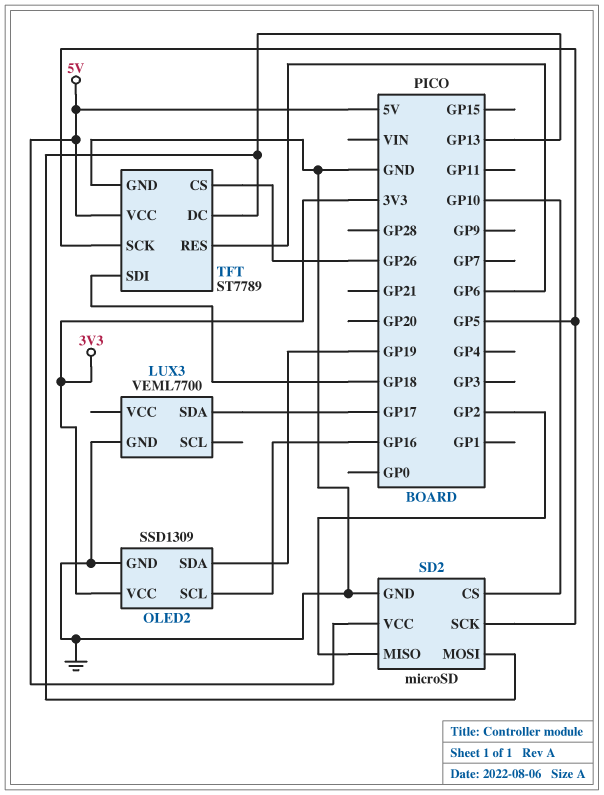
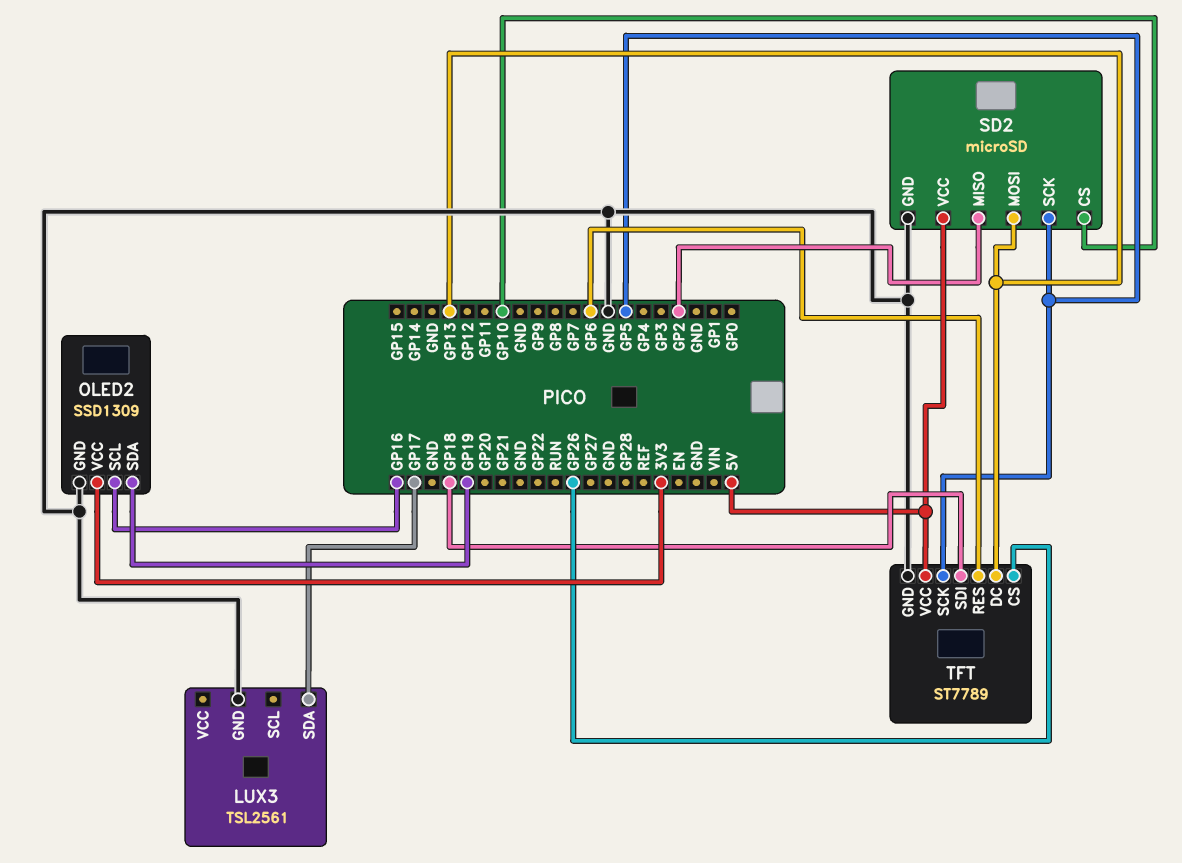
LUX3: VEML7700 -> TSL2561

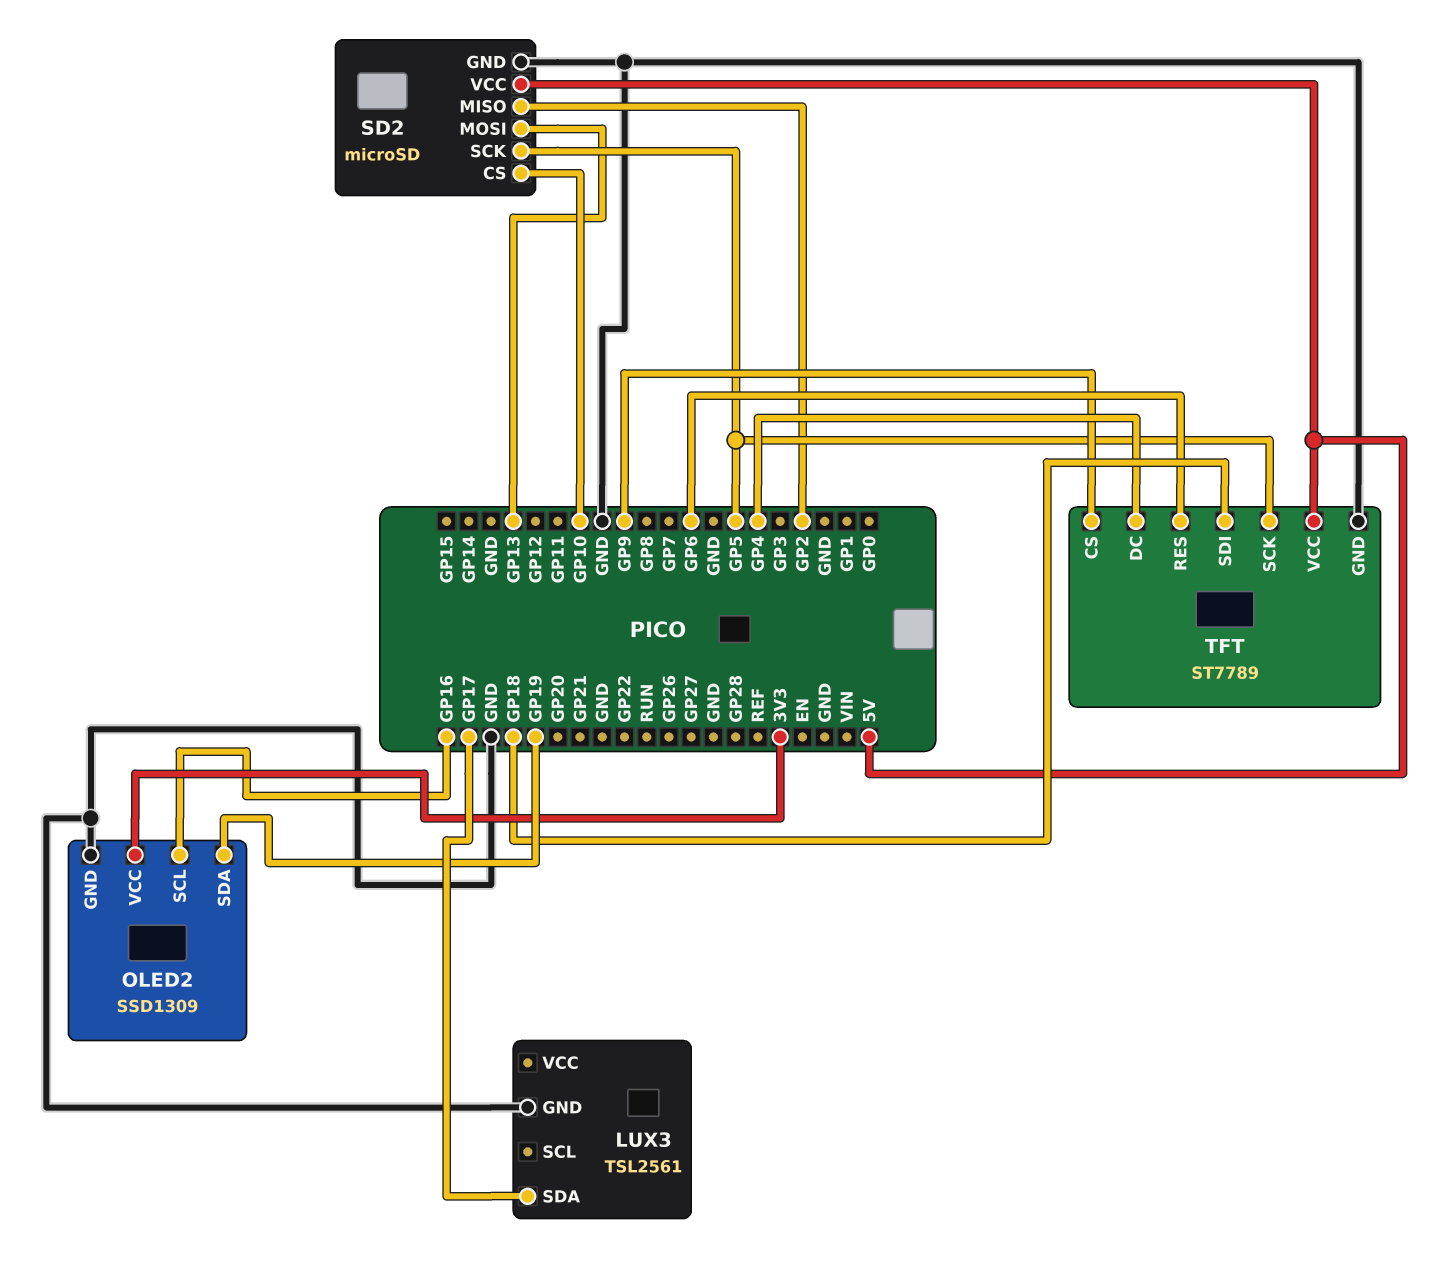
TFT pin CS: GP26 -> GP9
TFT pin DC: GP13 -> GP4

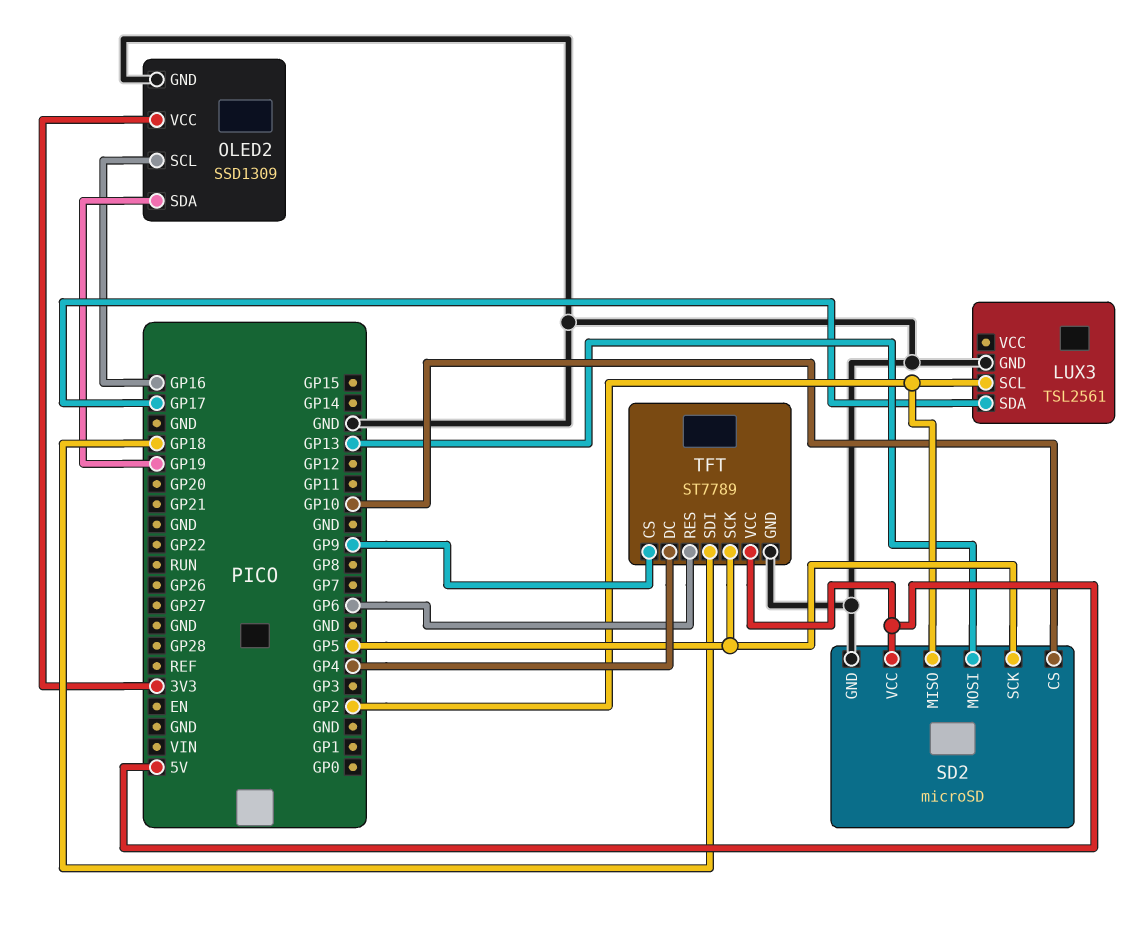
LUX3 pin SCL: none -> GP2

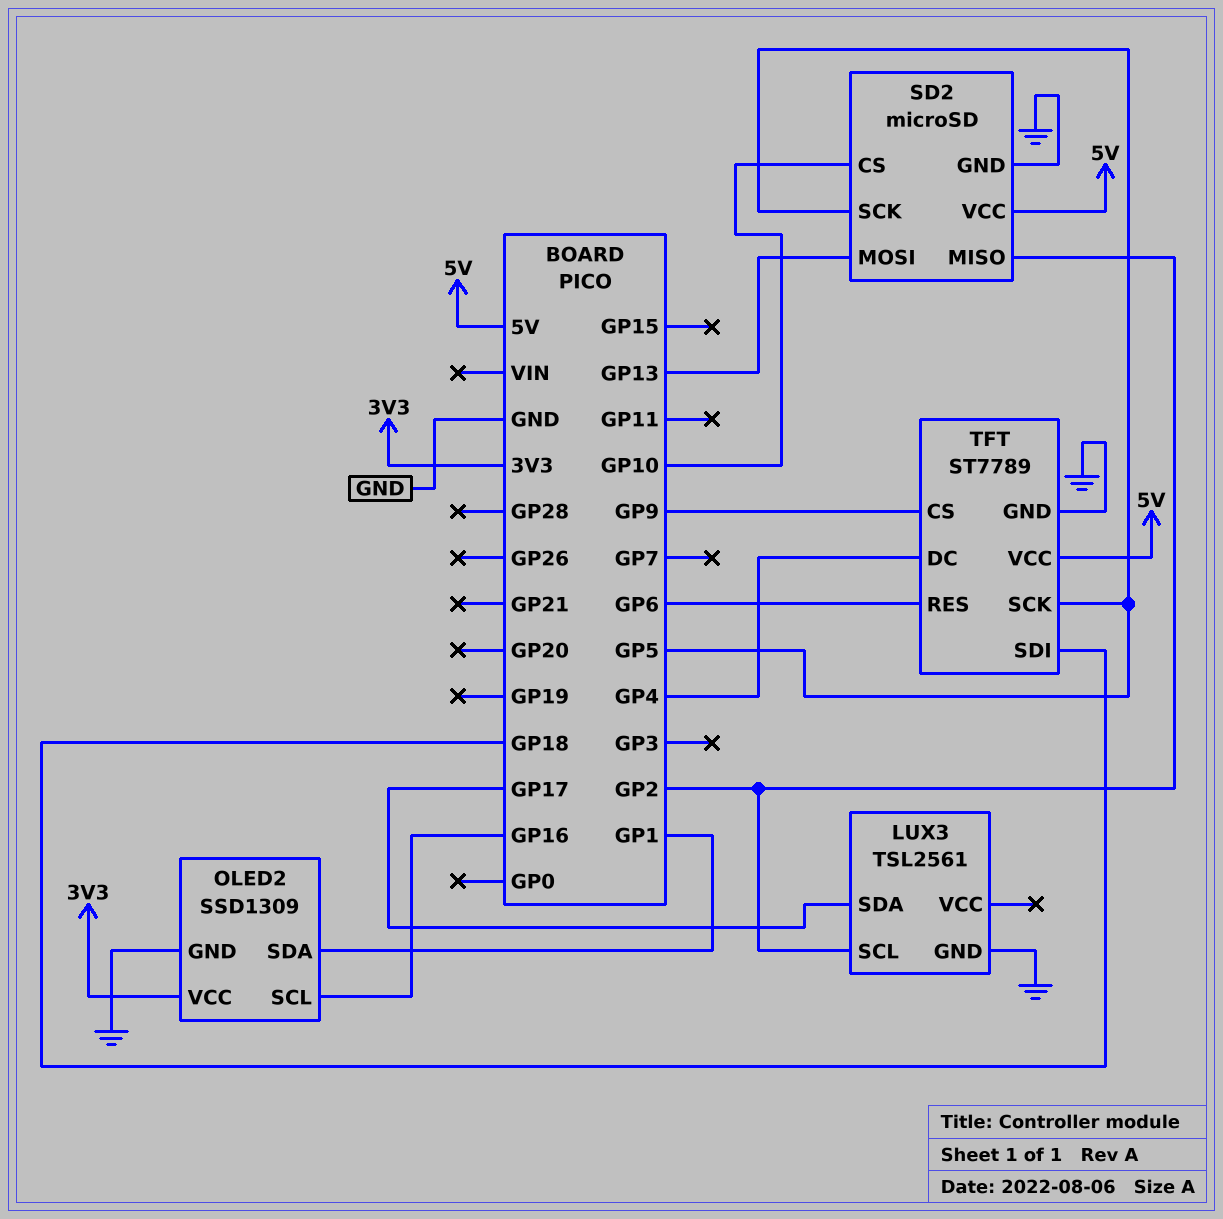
OLED2 pin SDA: GP19 -> GP1

